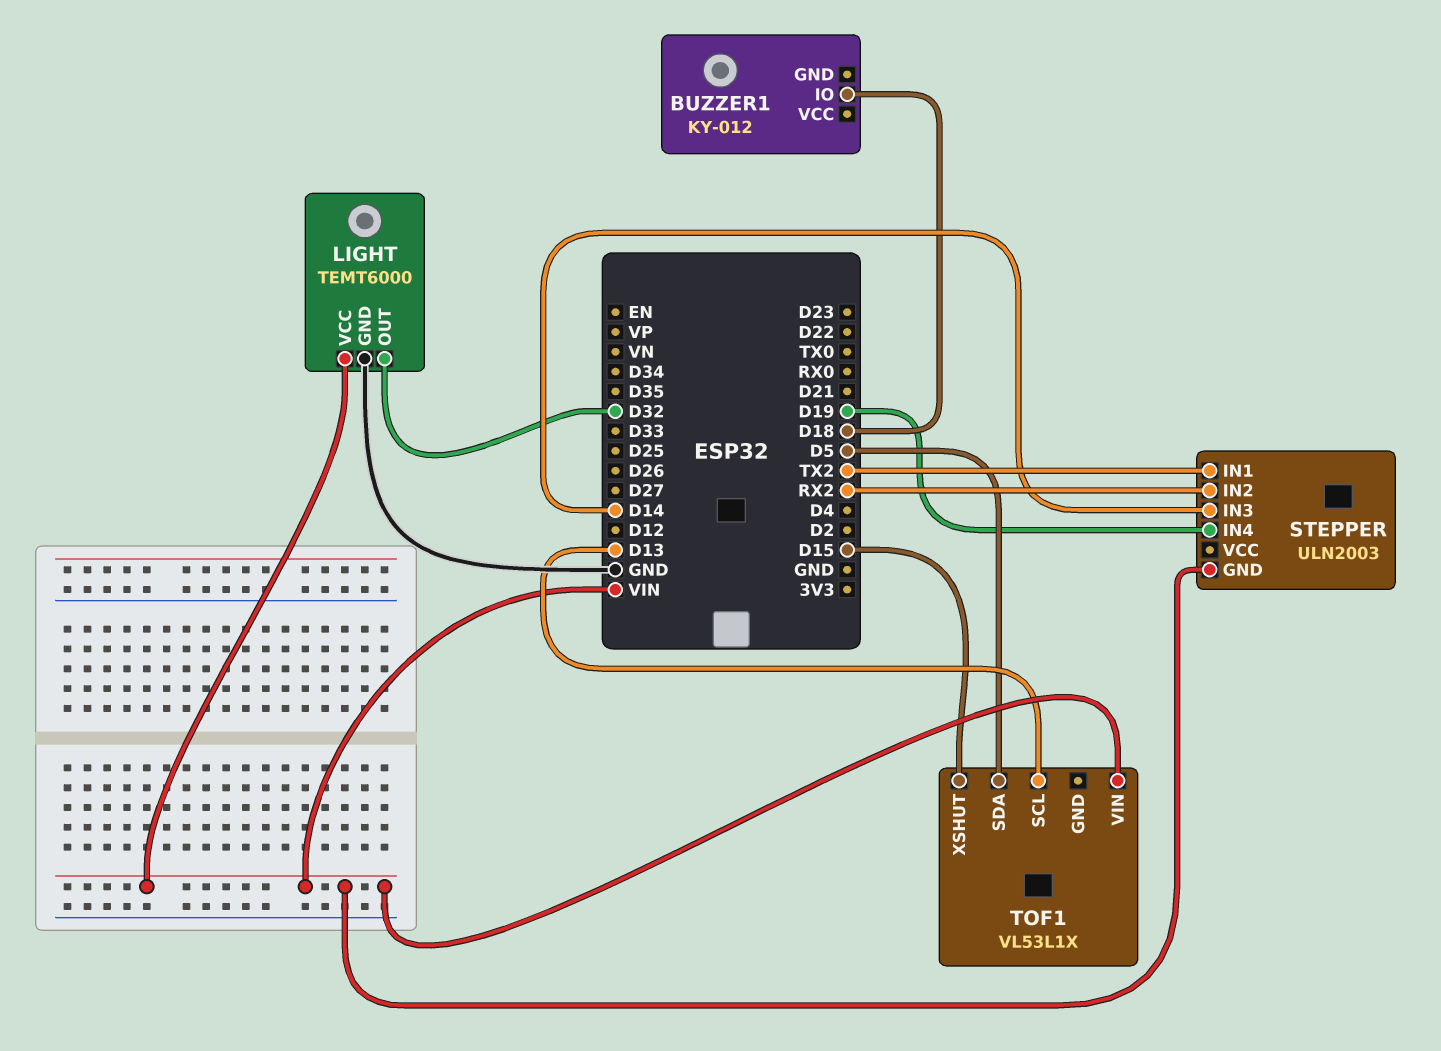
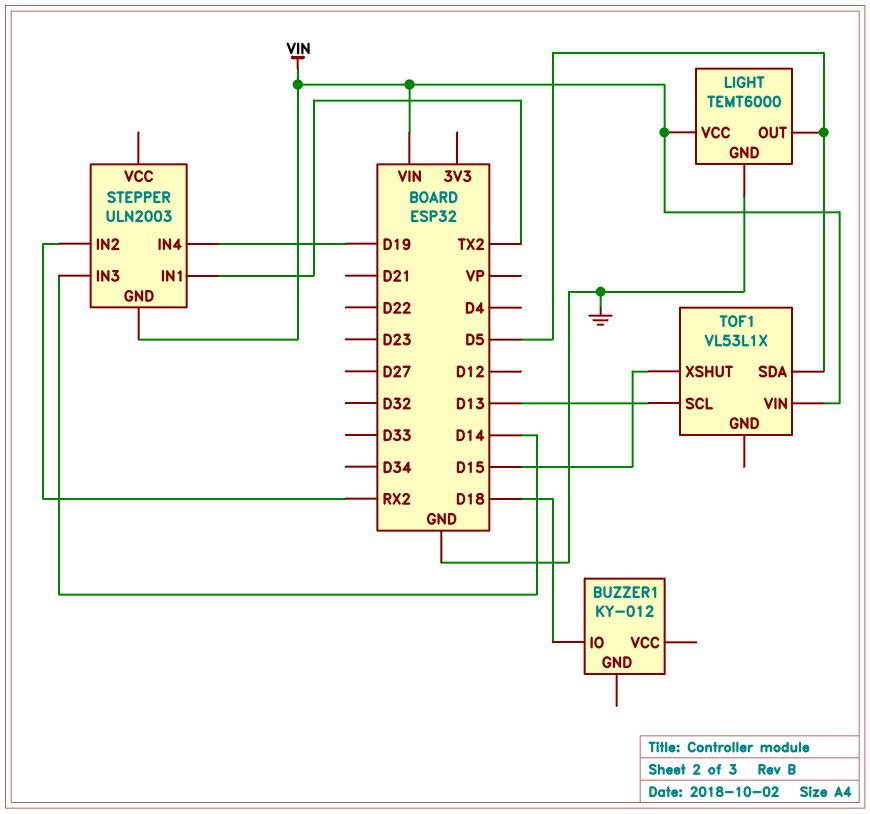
LIGHT pin OUT: D32 -> D5

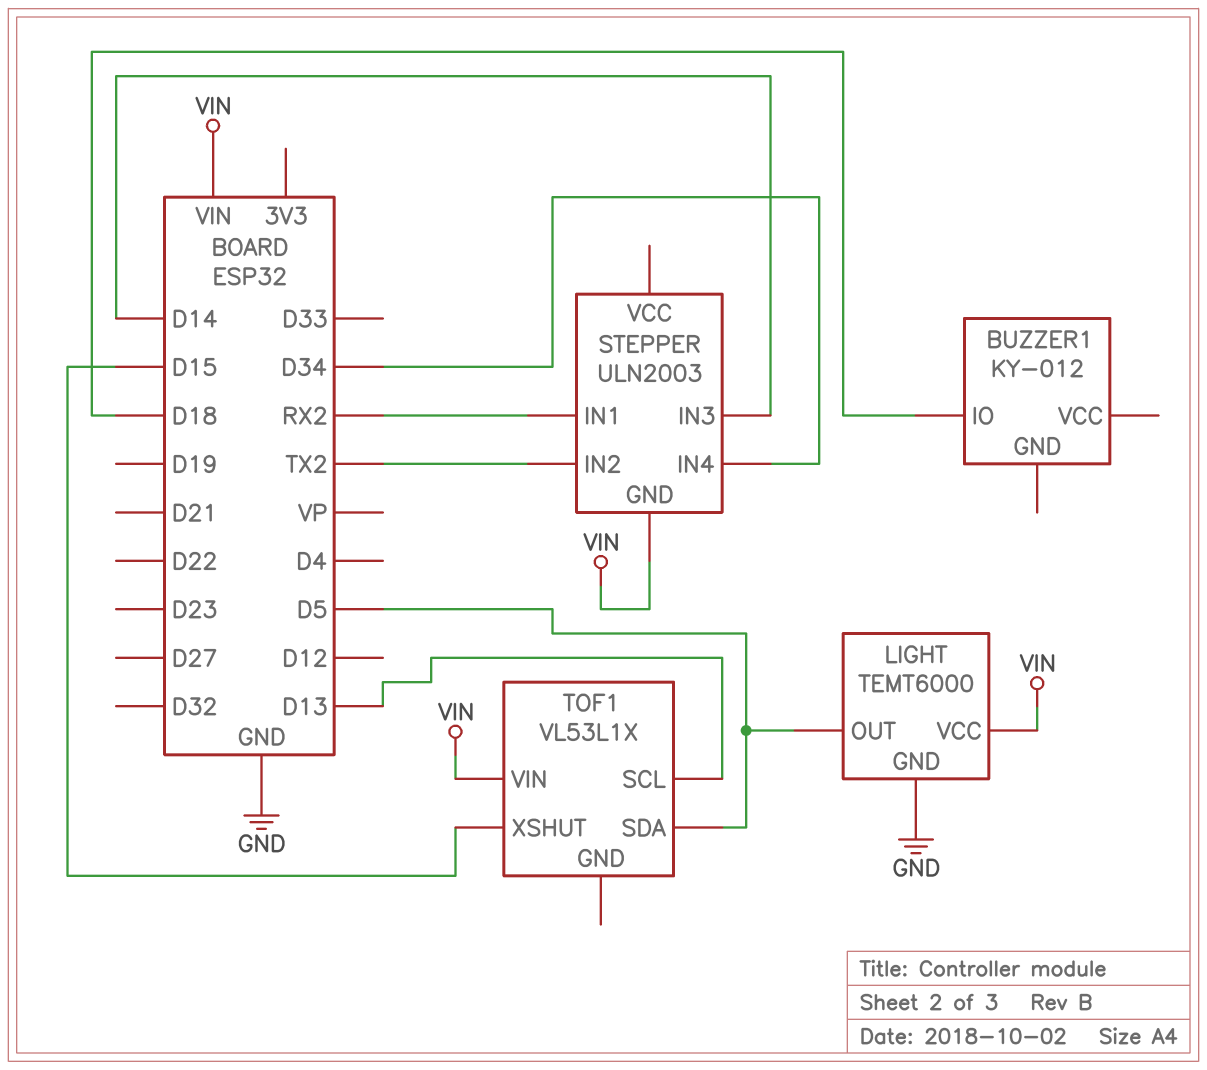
STEPPER pin IN1: TX2 -> RX2
STEPPER pin IN2: RX2 -> TX2
STEPPER pin IN4: D19 -> D34

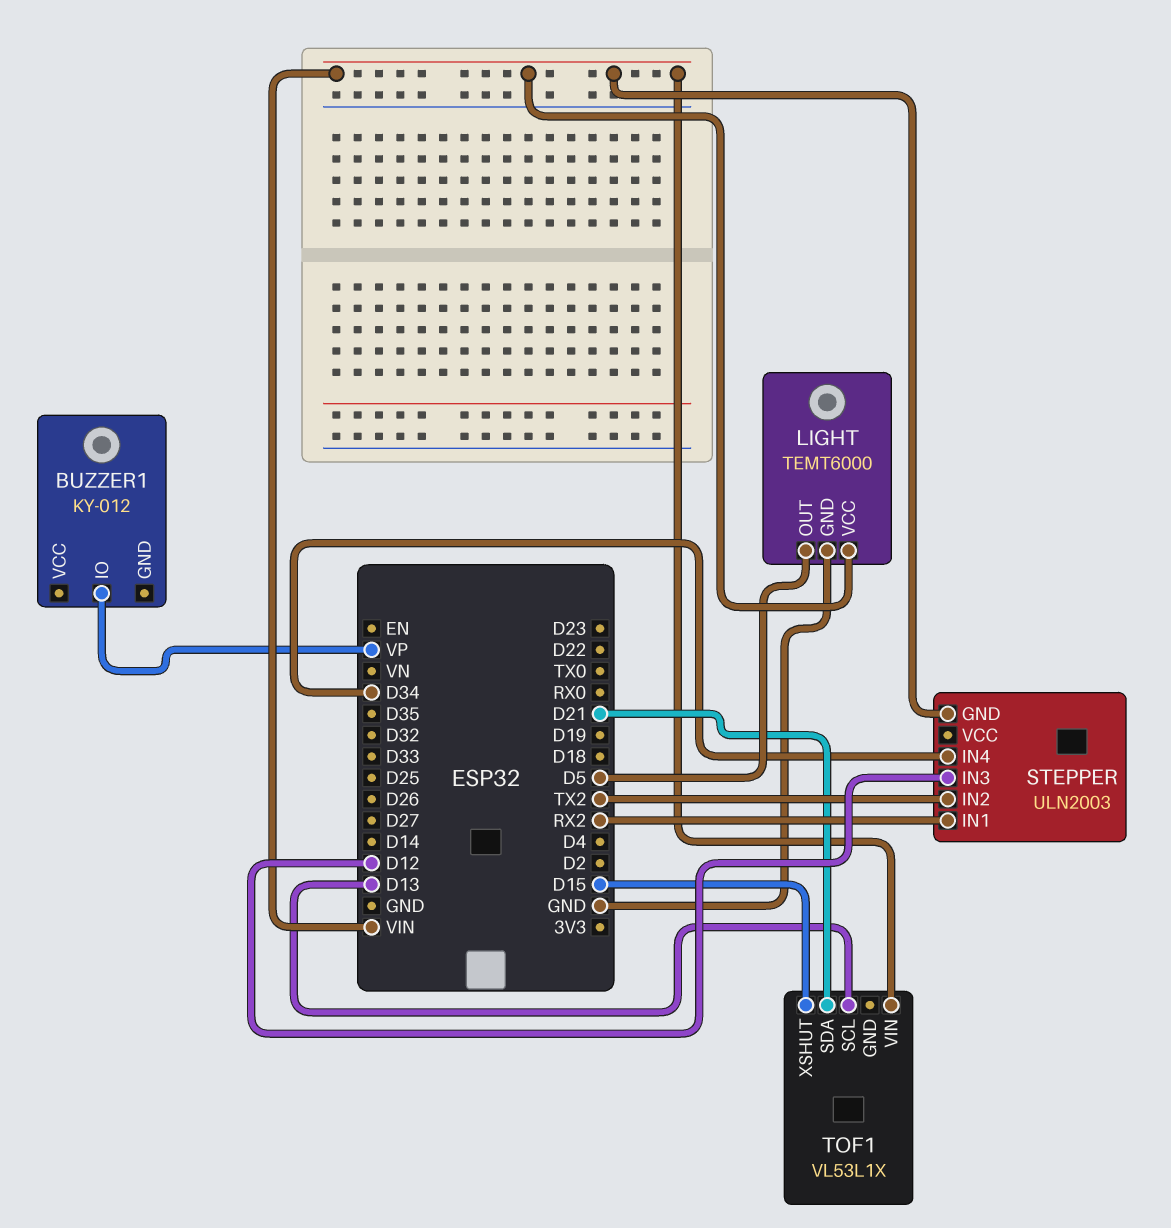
BUZZER1 pin IO: D18 -> VP
STEPPER pin IN3: D14 -> D12
TOF1 pin SDA: D5 -> D21

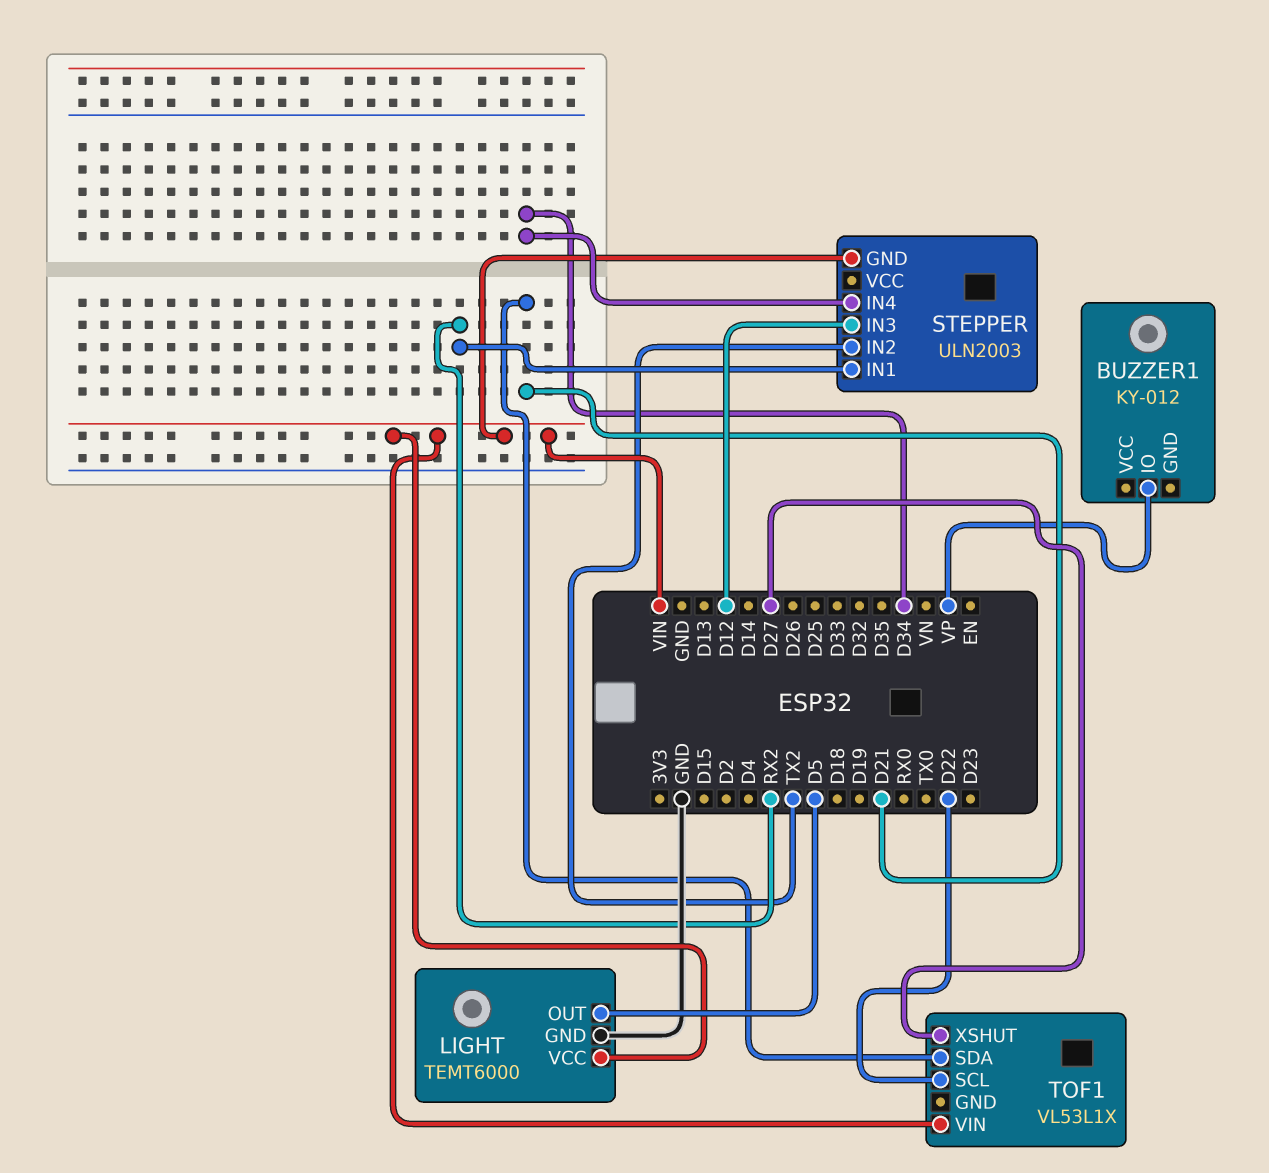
TOF1 pin SCL: D13 -> D22
TOF1 pin XSHUT: D15 -> D27

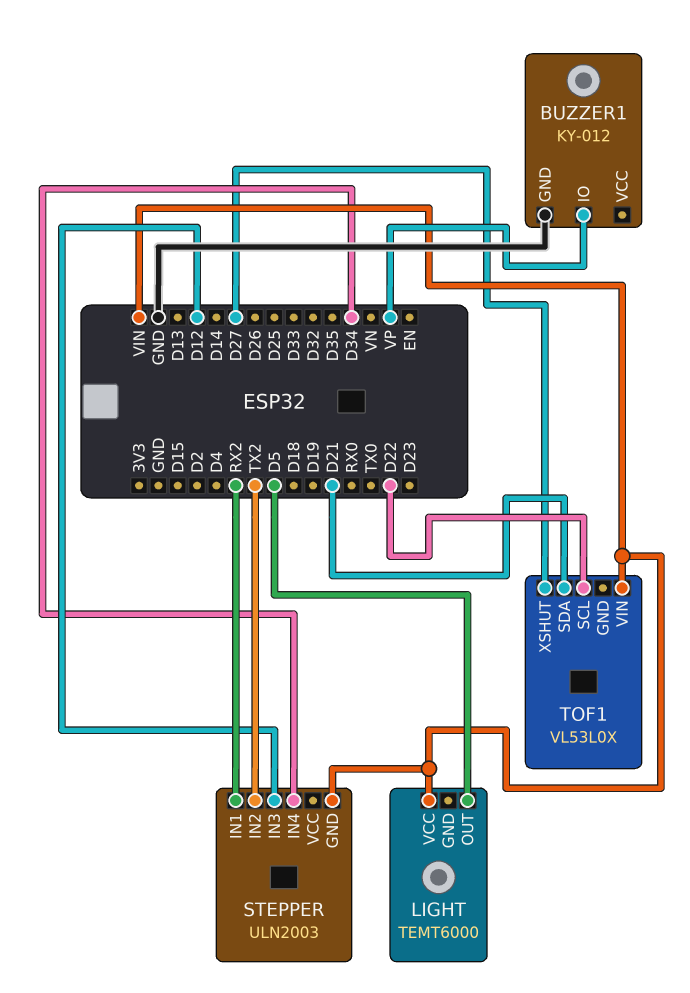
BUZZER1 pin GND: none -> GND
LIGHT pin GND: GND -> none
TOF1: VL53L1X -> VL53L0X

